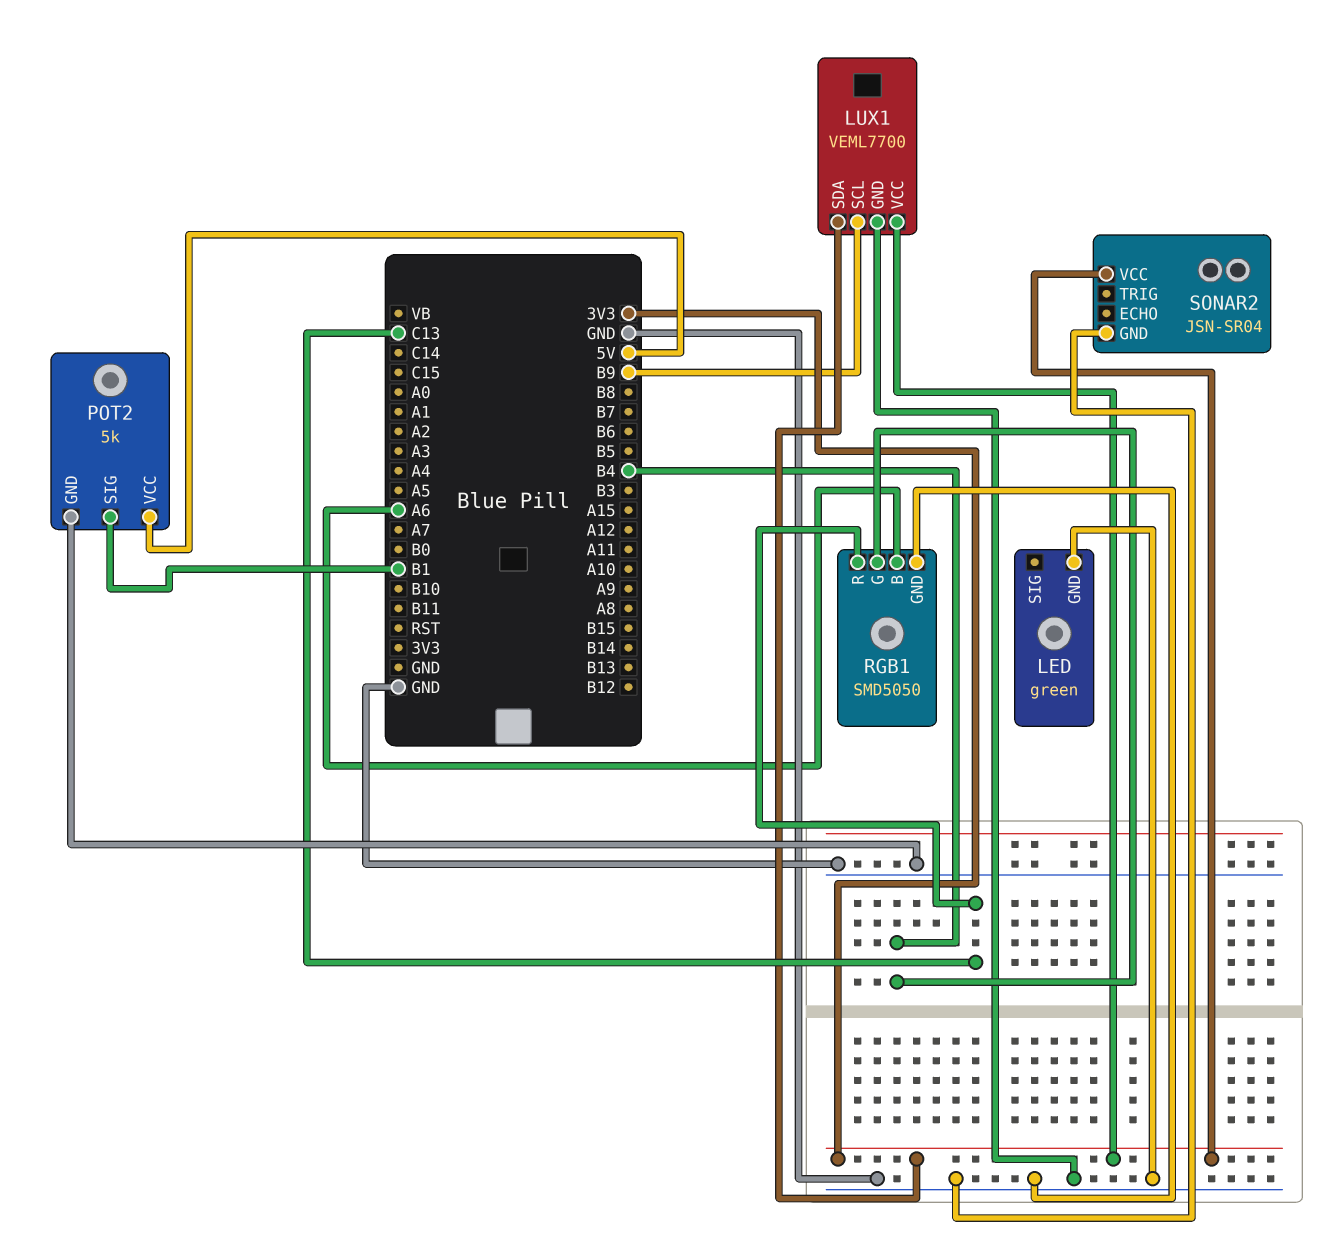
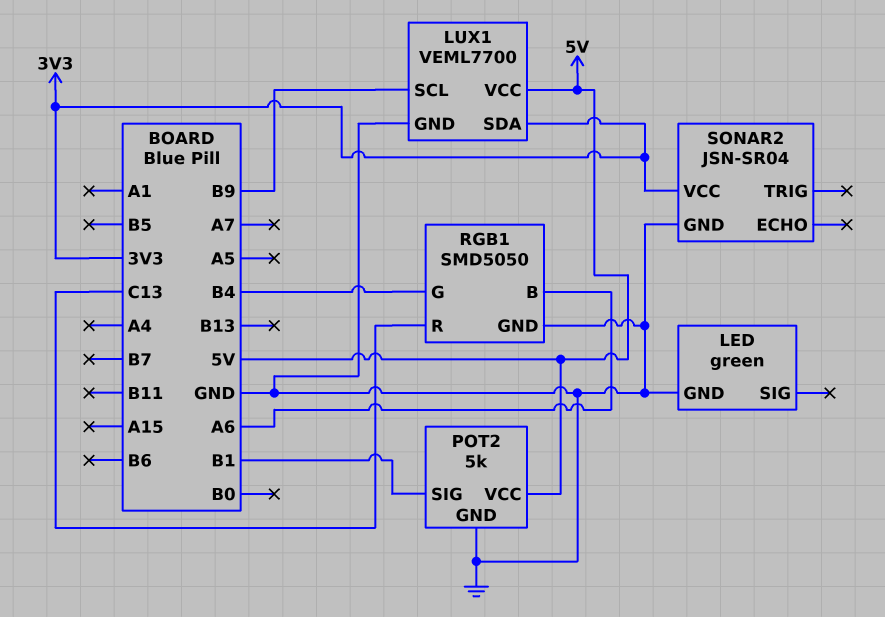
LUX1 pin VCC: 3V3 -> 5V

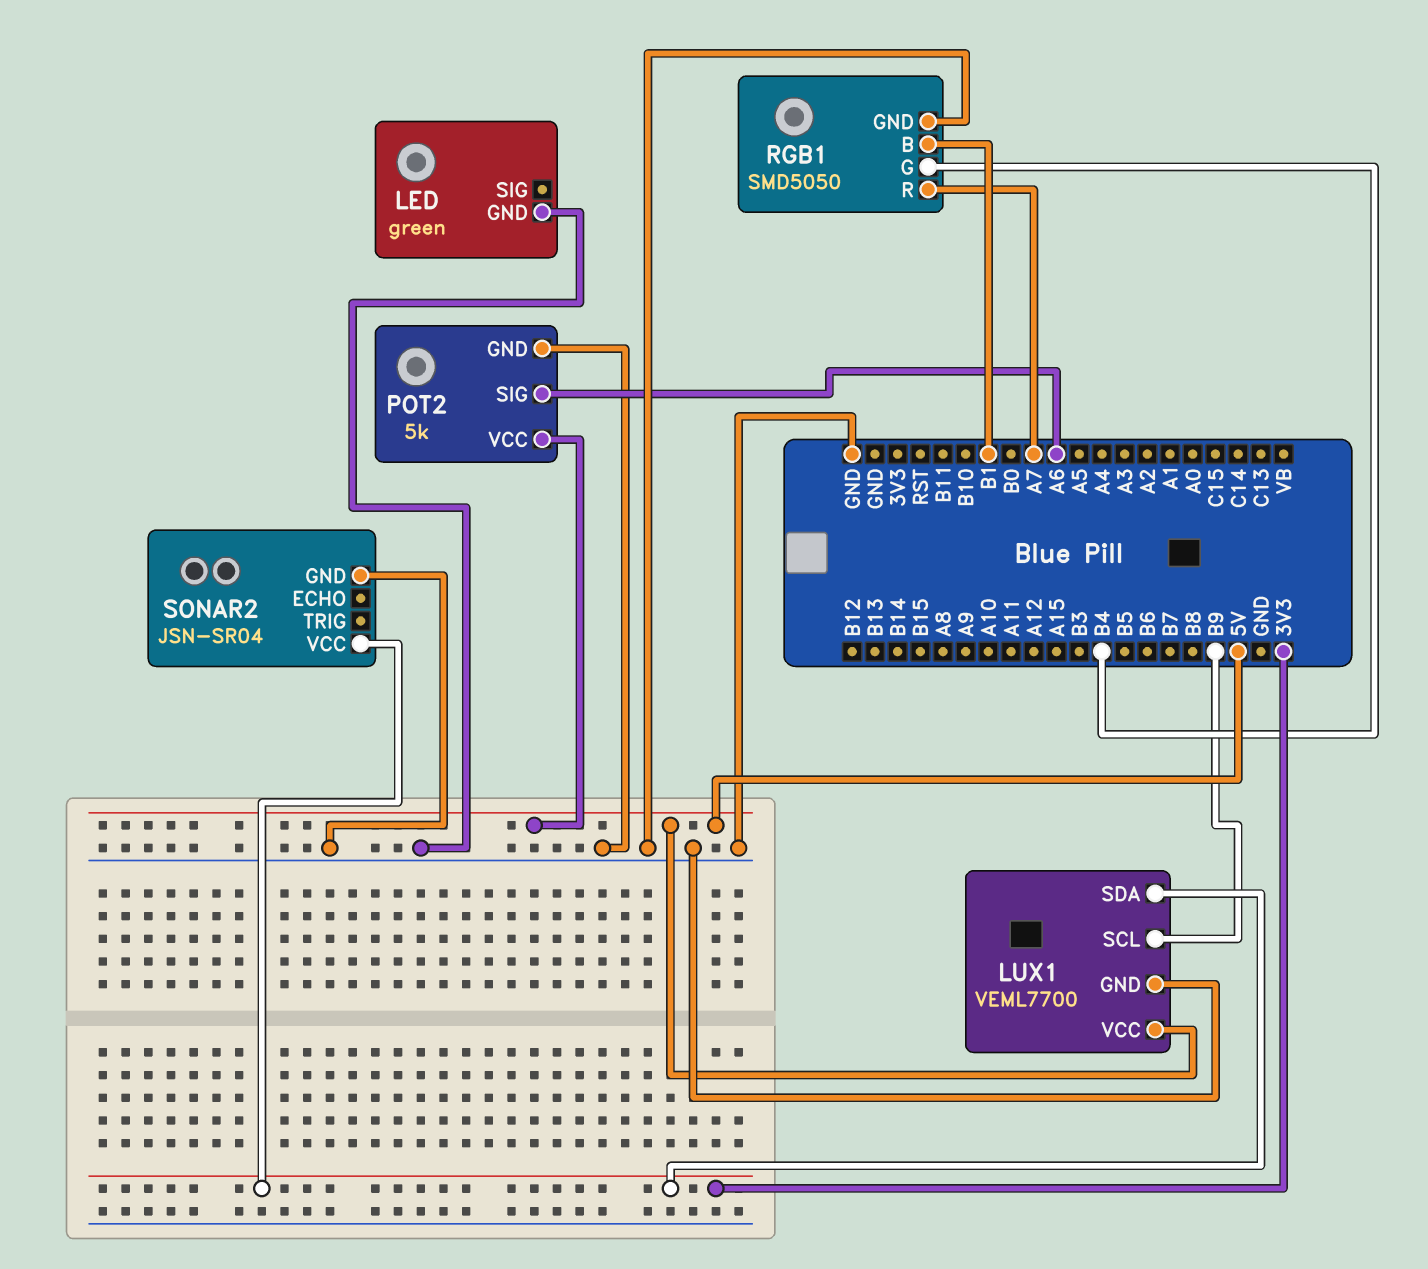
POT2 pin SIG: B1 -> A6
RGB1 pin B: A6 -> B1
RGB1 pin R: C13 -> A7

